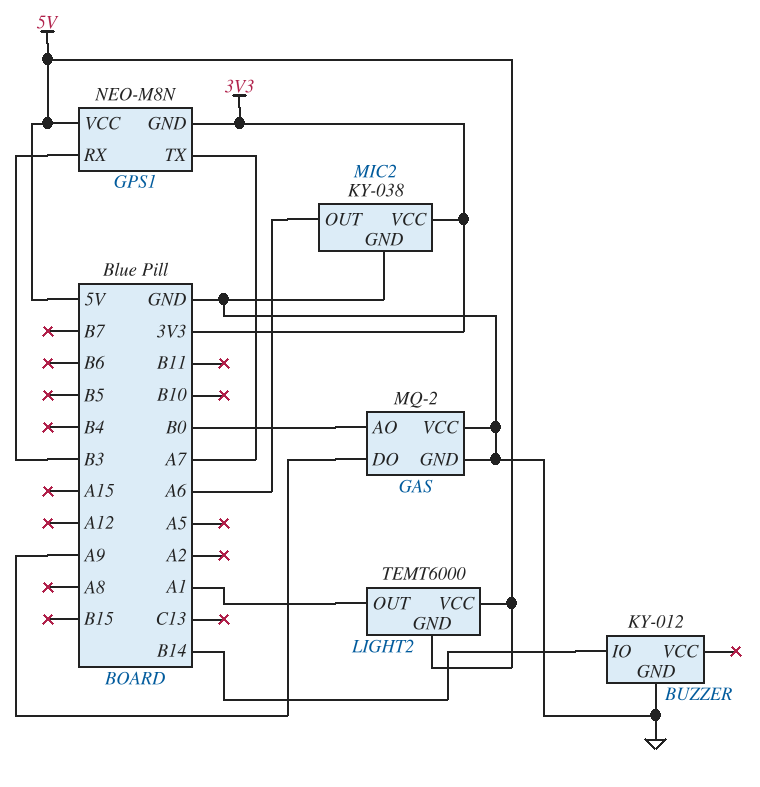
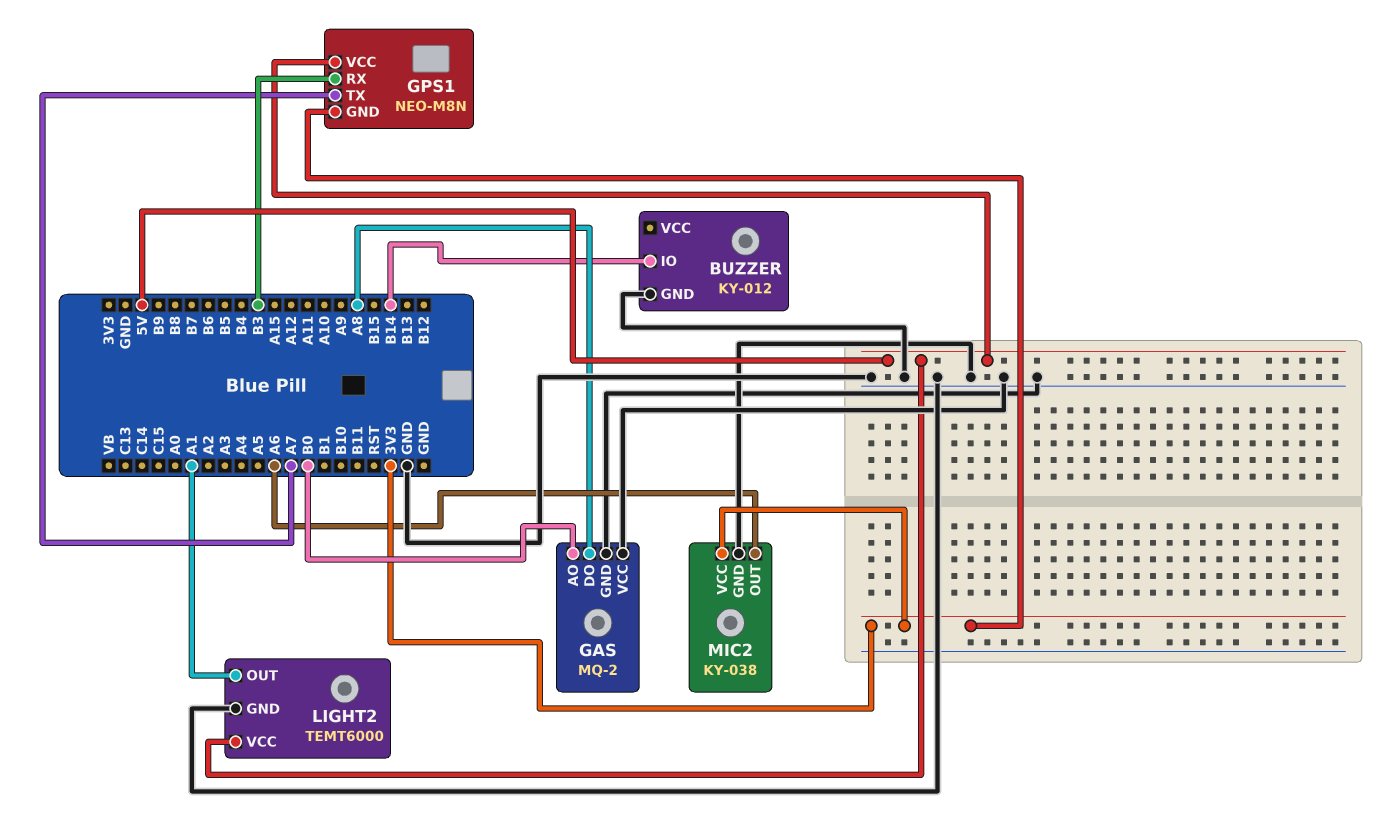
GAS pin DO: A9 -> A8
LIGHT2 pin GND: 5V -> GND

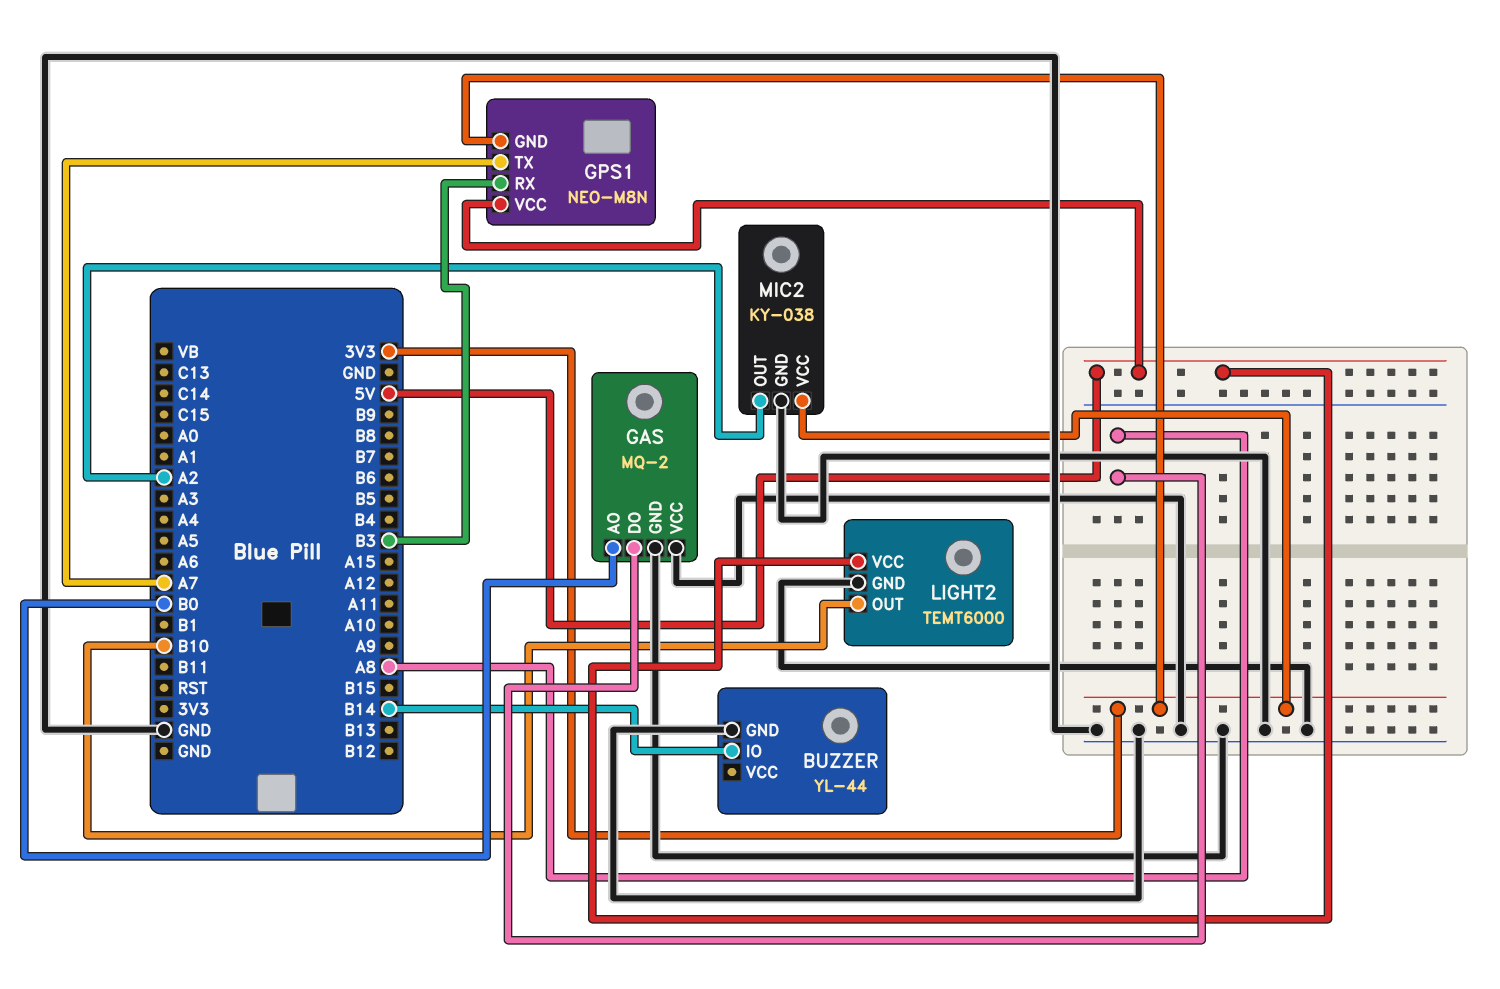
BUZZER: KY-012 -> YL-44
LIGHT2 pin OUT: A1 -> B10
MIC2 pin OUT: A6 -> A2

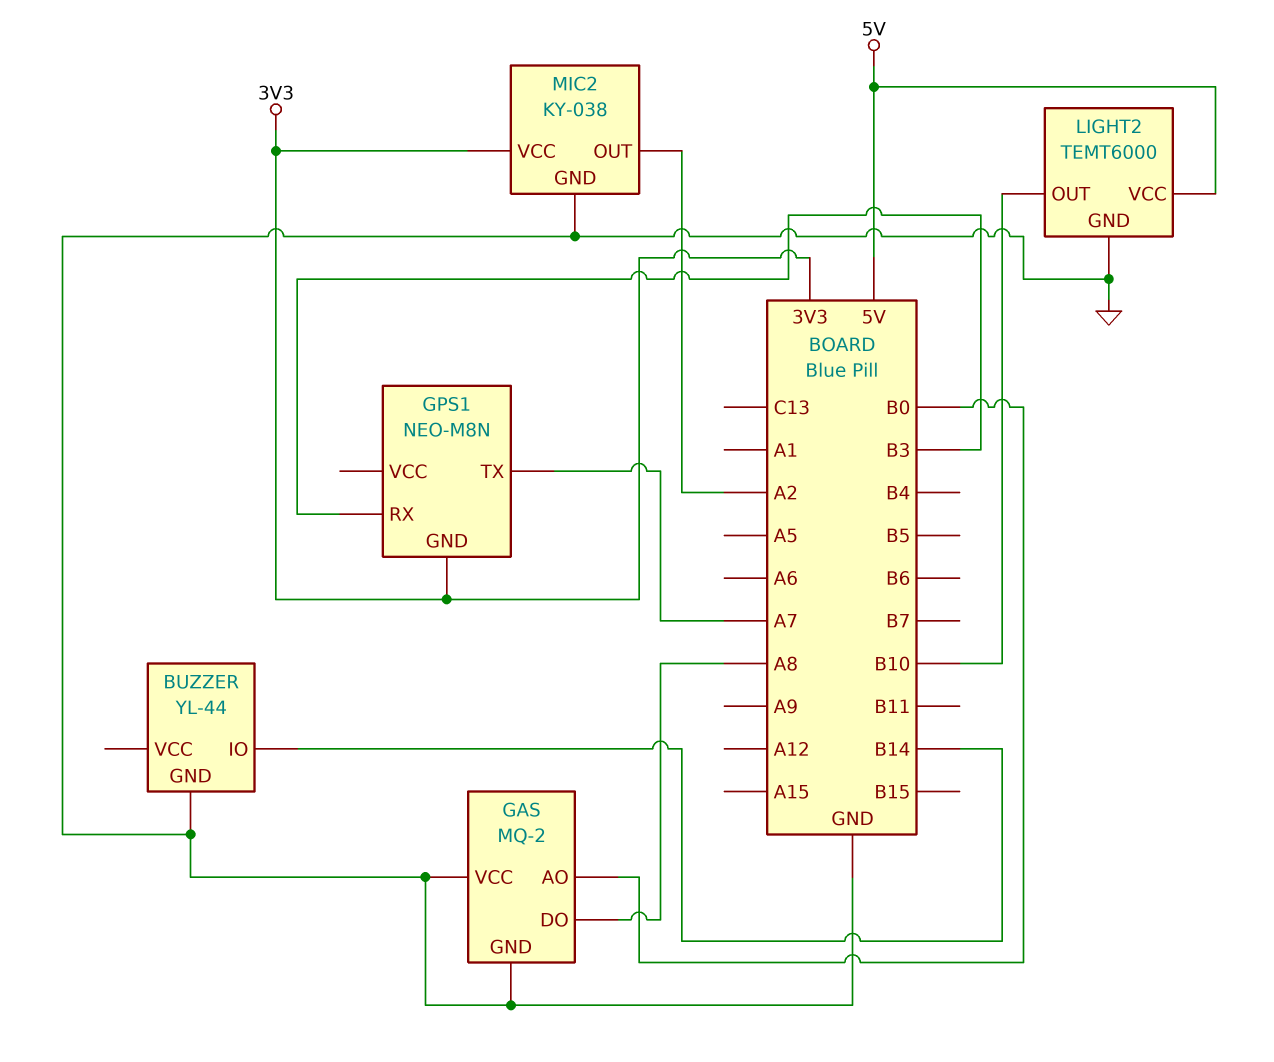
GPS1 pin VCC: 5V -> none

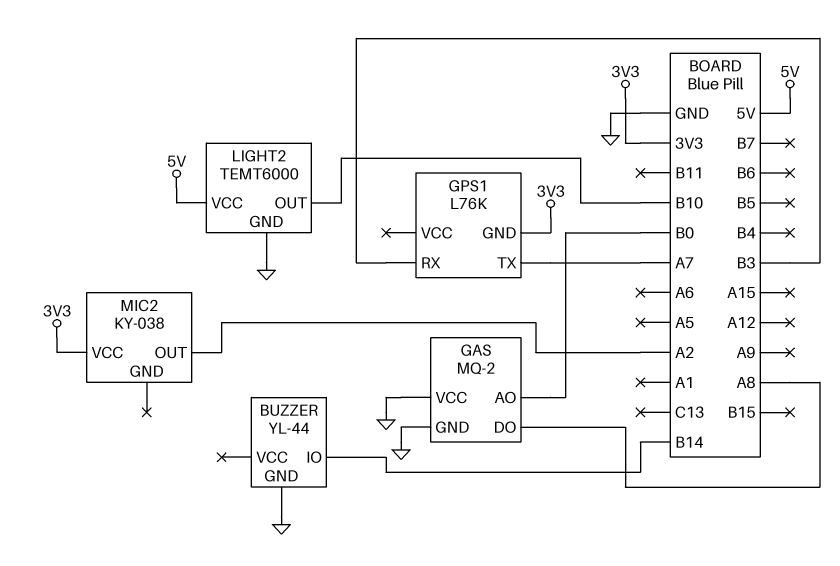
GPS1: NEO-M8N -> L76K
MIC2 pin GND: GND -> none

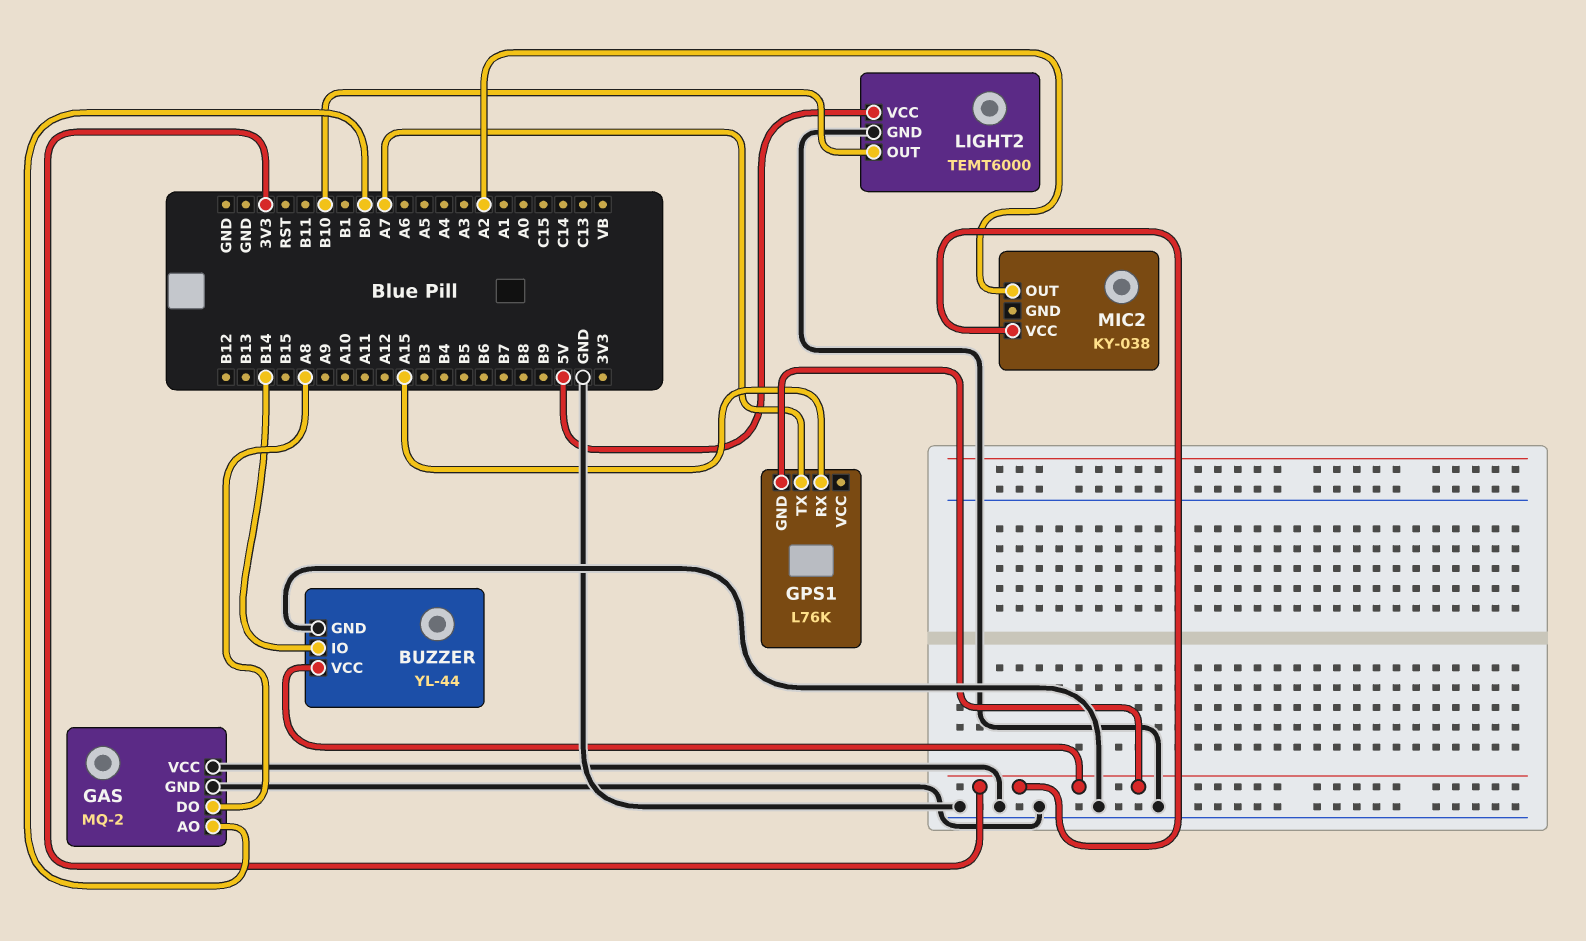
BUZZER pin VCC: none -> 3V3
GPS1 pin RX: B3 -> A15

